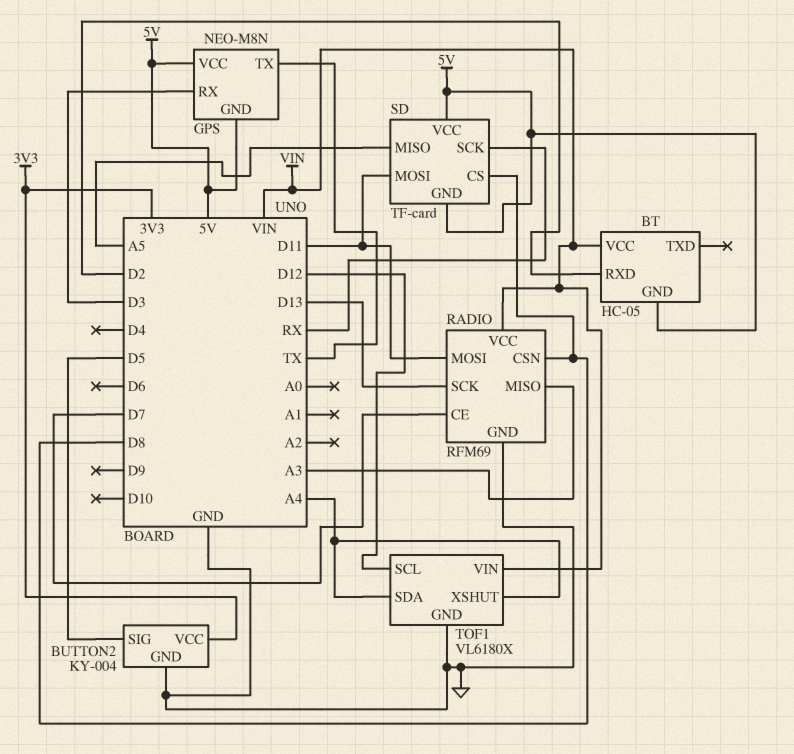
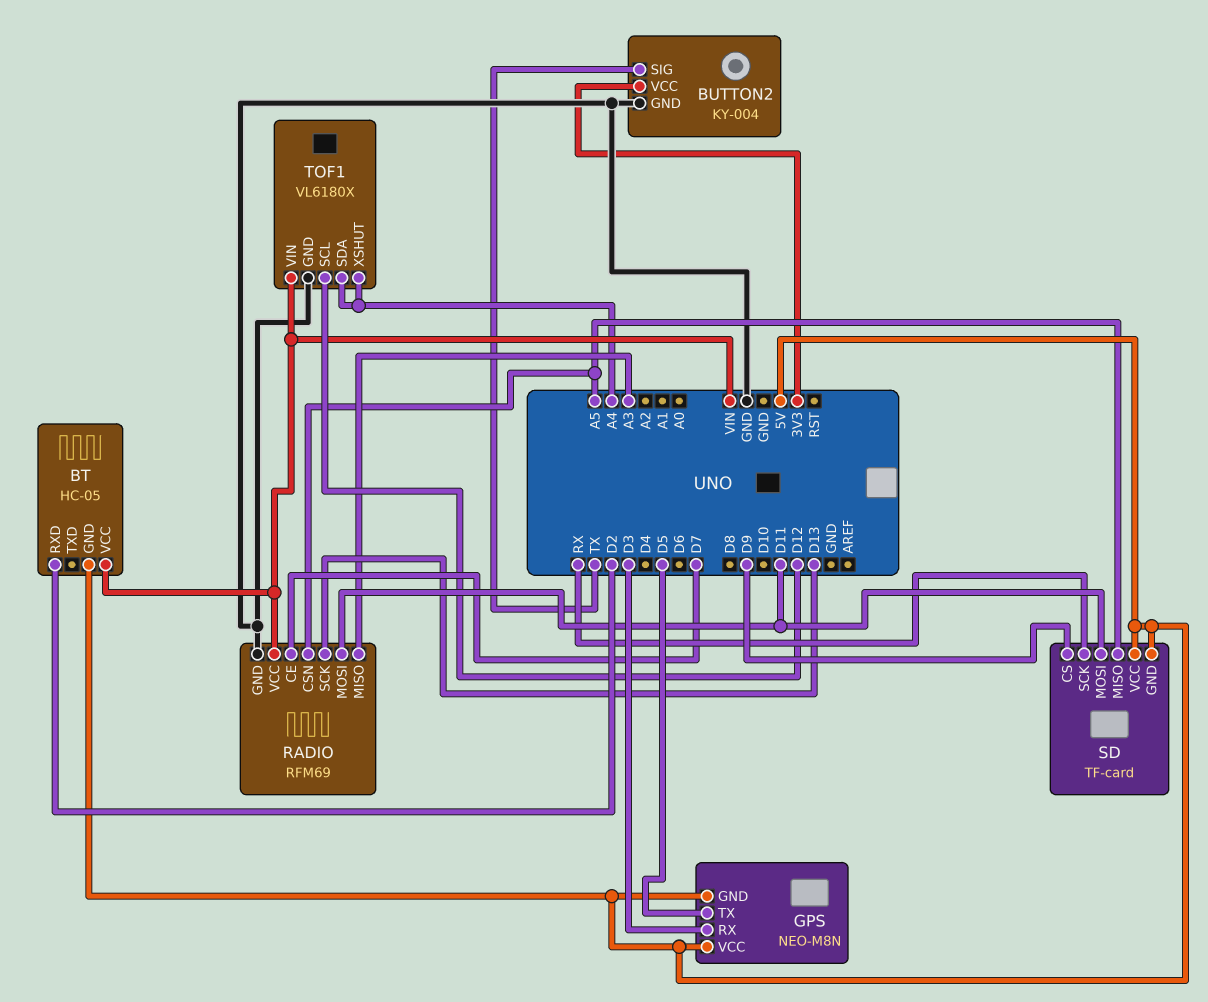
BUTTON2 pin SIG: D5 -> TX
GPS pin TX: TX -> D5
RADIO pin CSN: D8 -> A5
SD pin CS: D8 -> D9

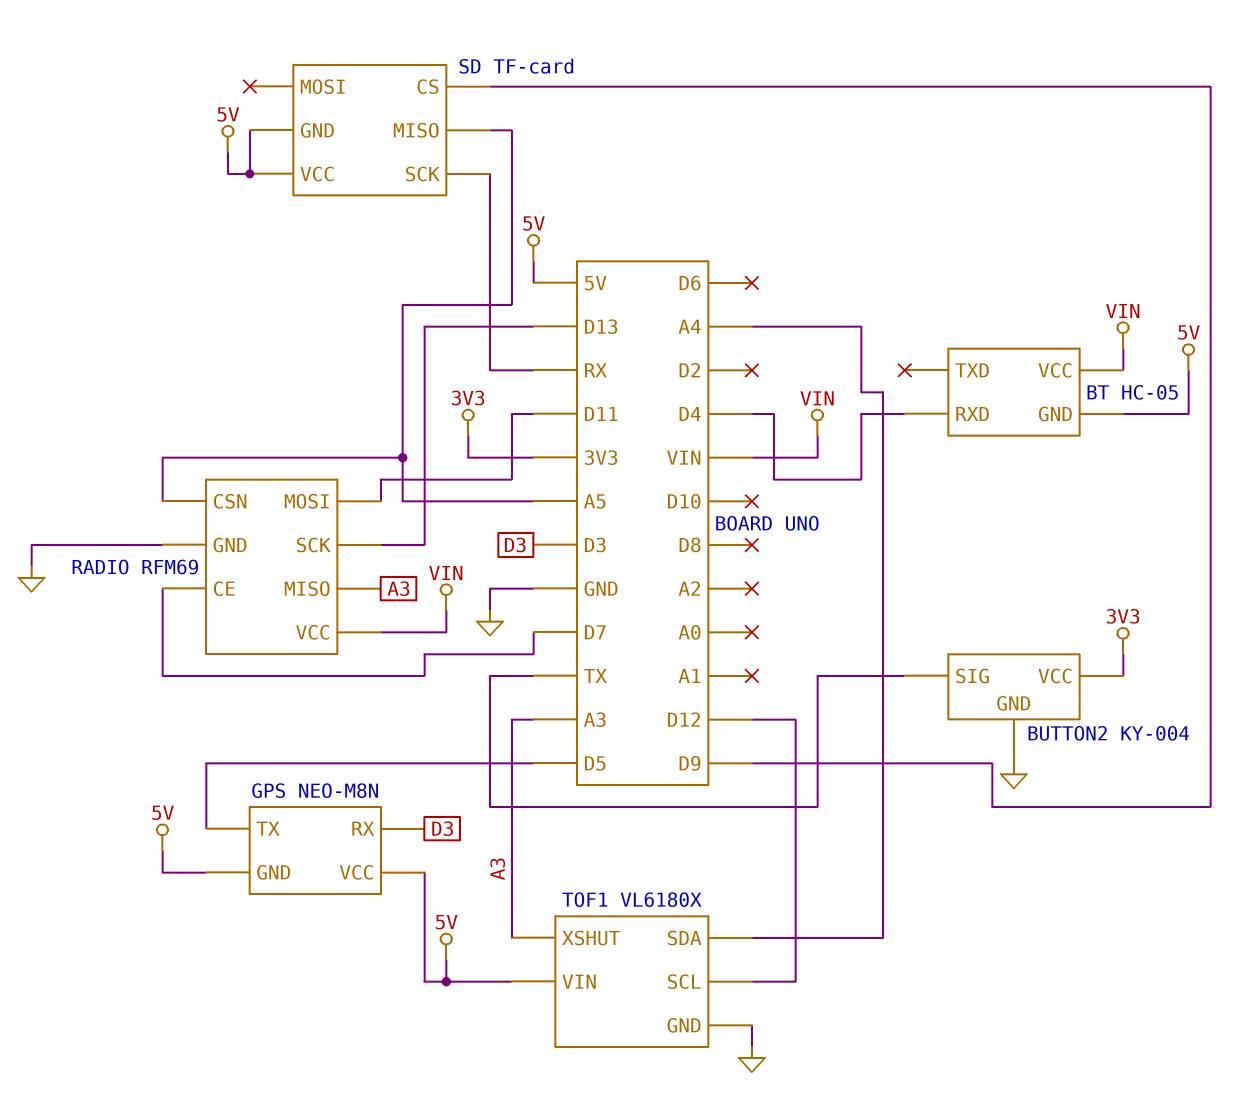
BT pin RXD: D2 -> D4
SD pin MOSI: D11 -> none
TOF1 pin VIN: VIN -> 5V
TOF1 pin XSHUT: A4 -> A3

